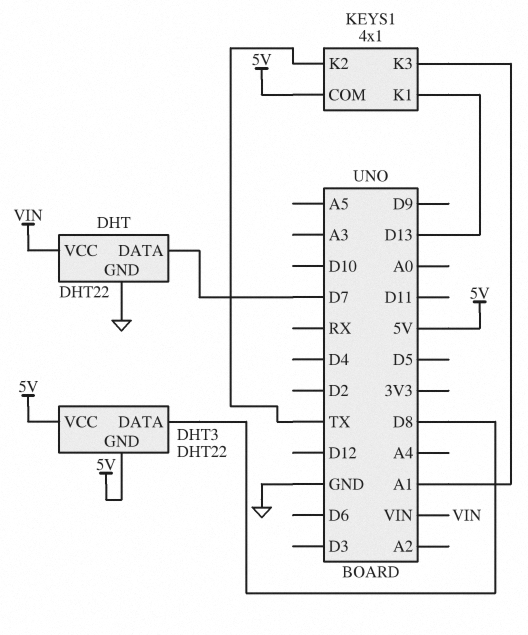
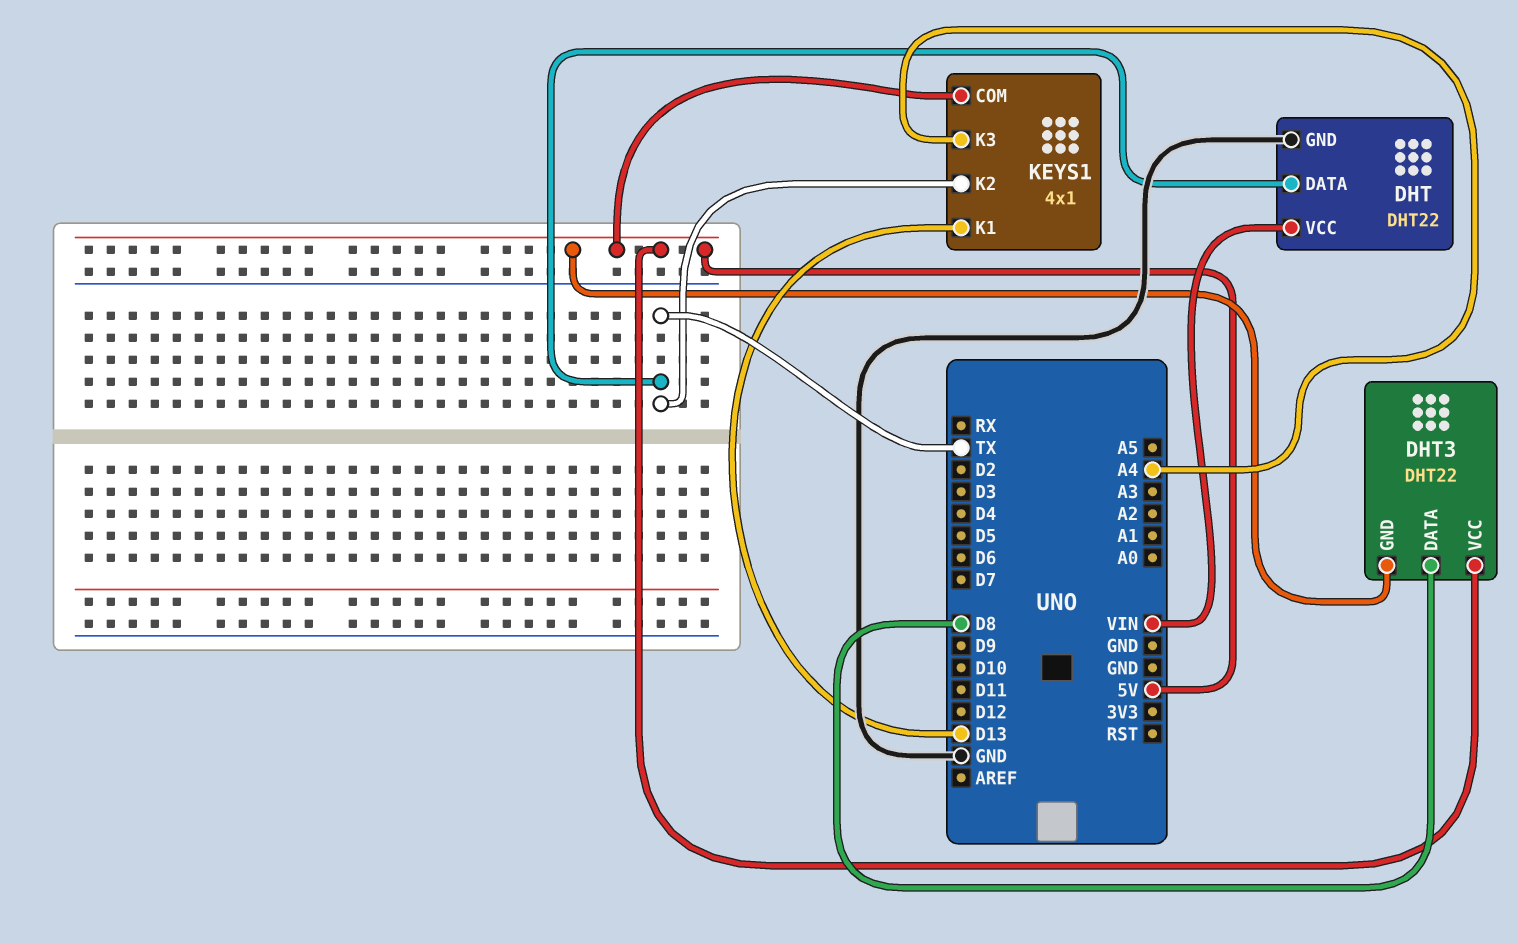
DHT pin DATA: D7 -> TX
KEYS1 pin K3: A1 -> A4

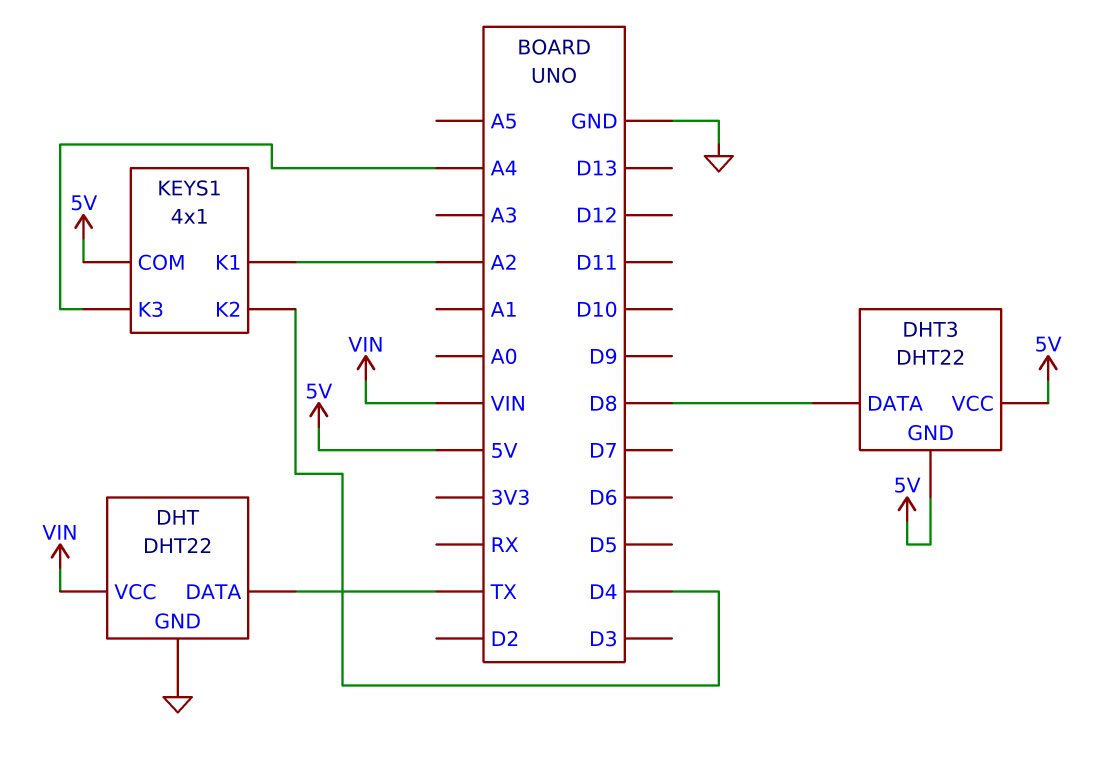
KEYS1 pin K1: D13 -> A2
KEYS1 pin K2: TX -> D4

